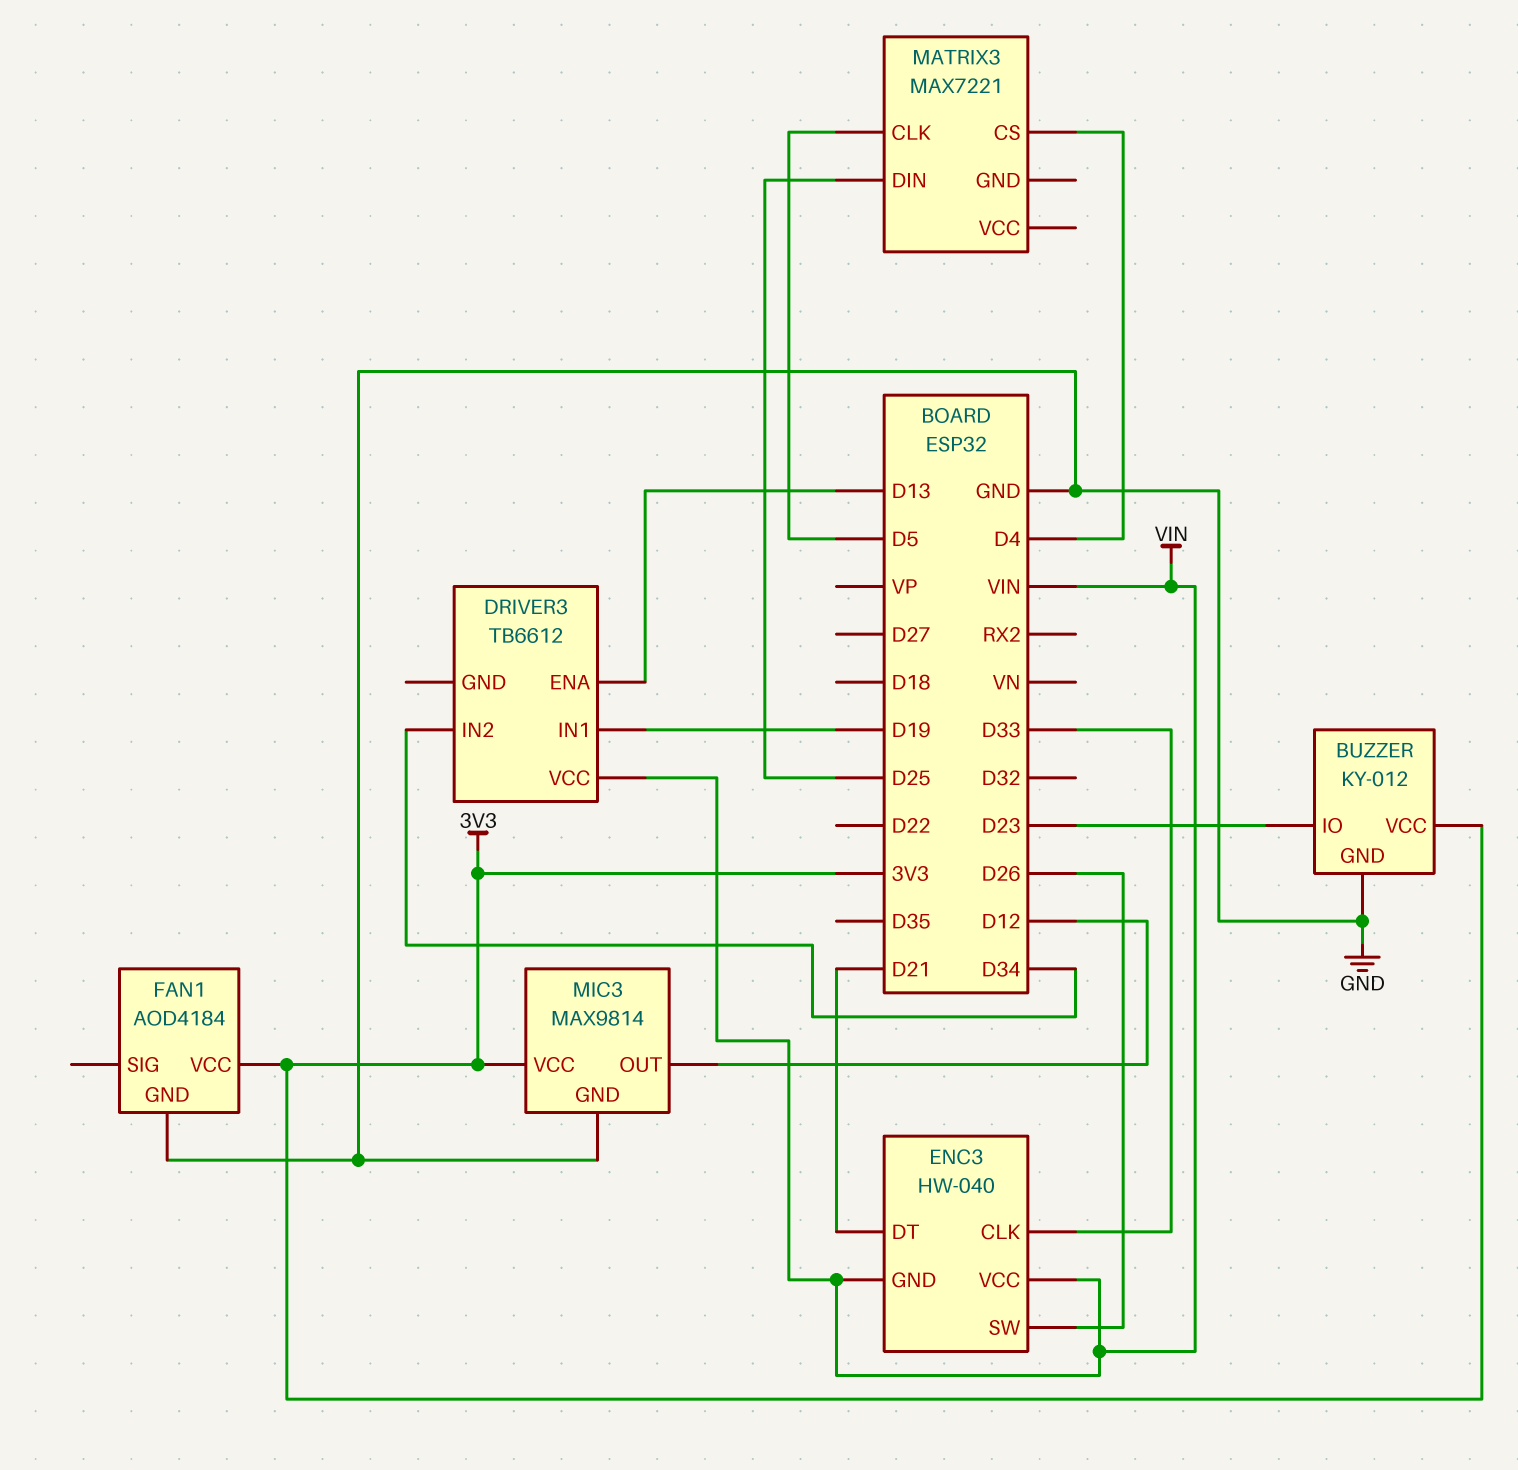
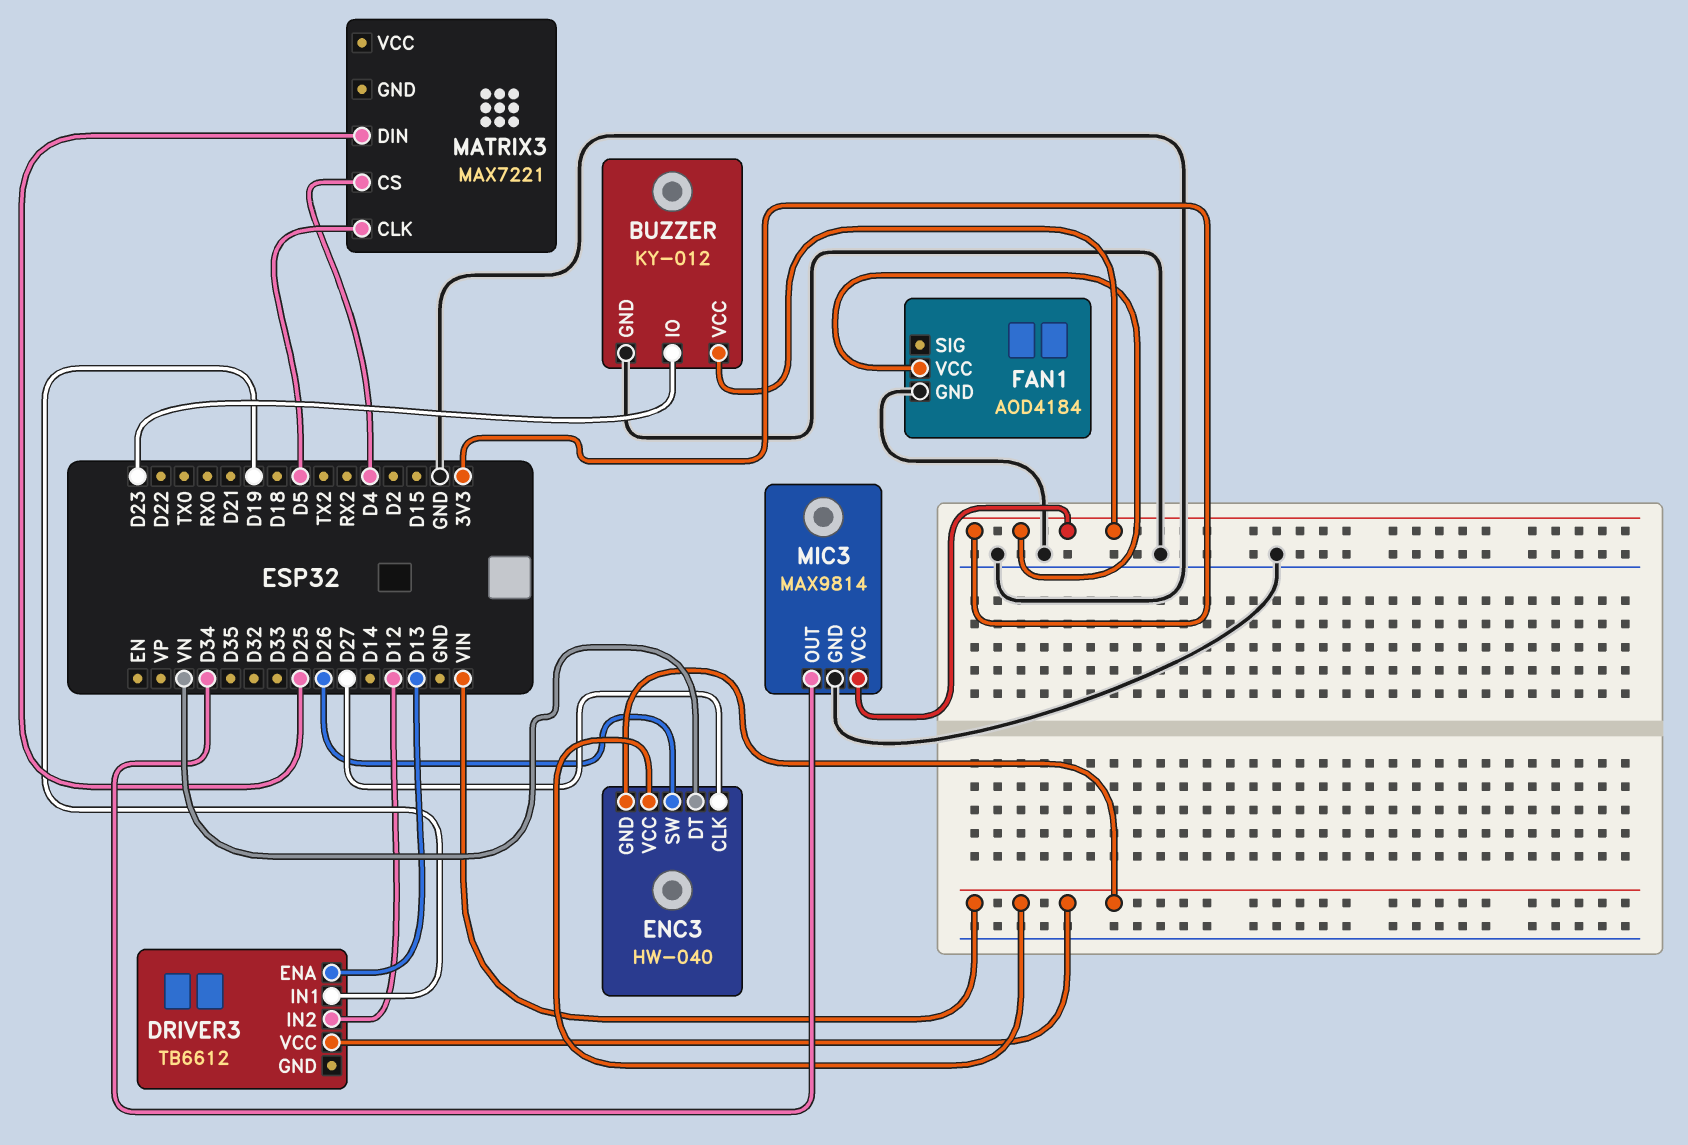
DRIVER3 pin IN2: D34 -> D12
ENC3 pin CLK: D33 -> D27
ENC3 pin DT: D21 -> VN
MIC3 pin OUT: D12 -> D34

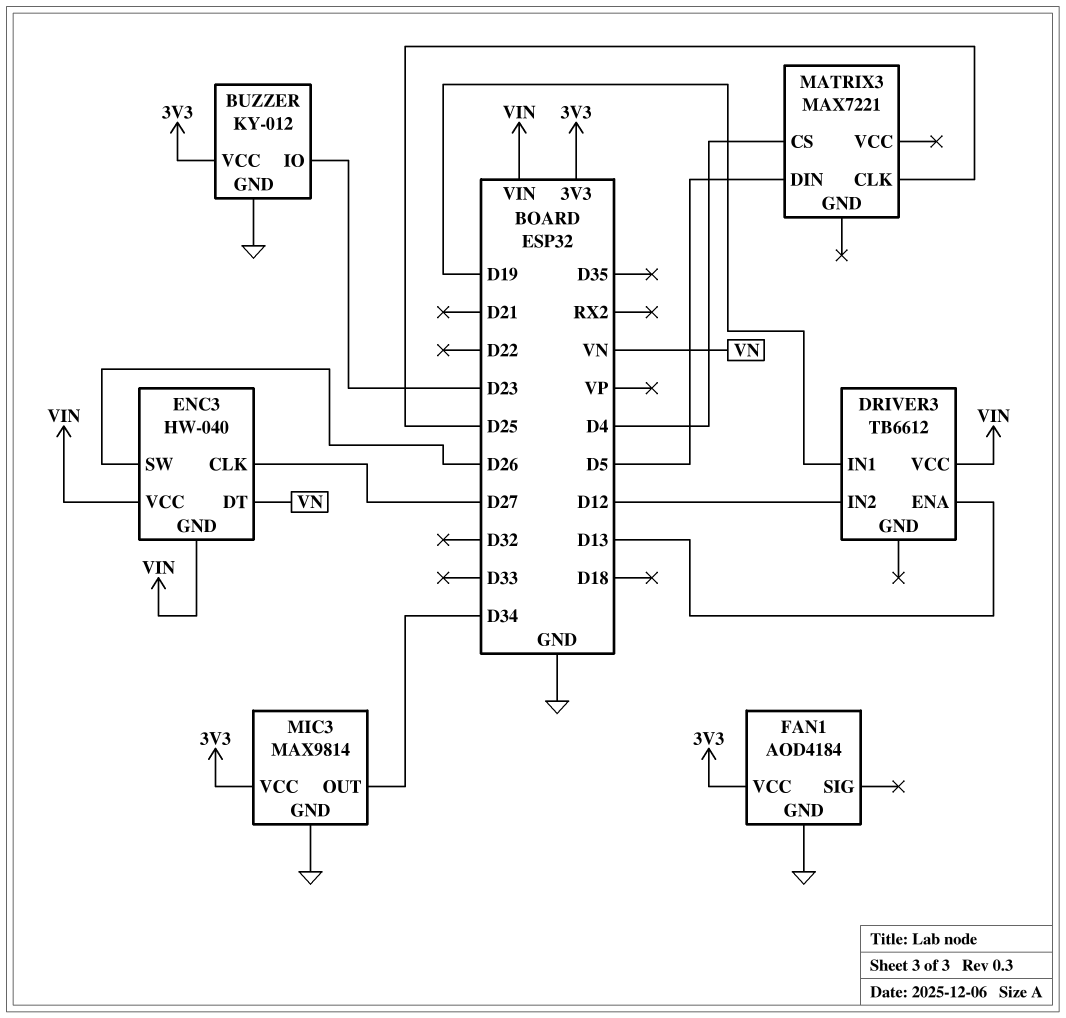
MATRIX3 pin CLK: D5 -> D25
MATRIX3 pin DIN: D25 -> D5

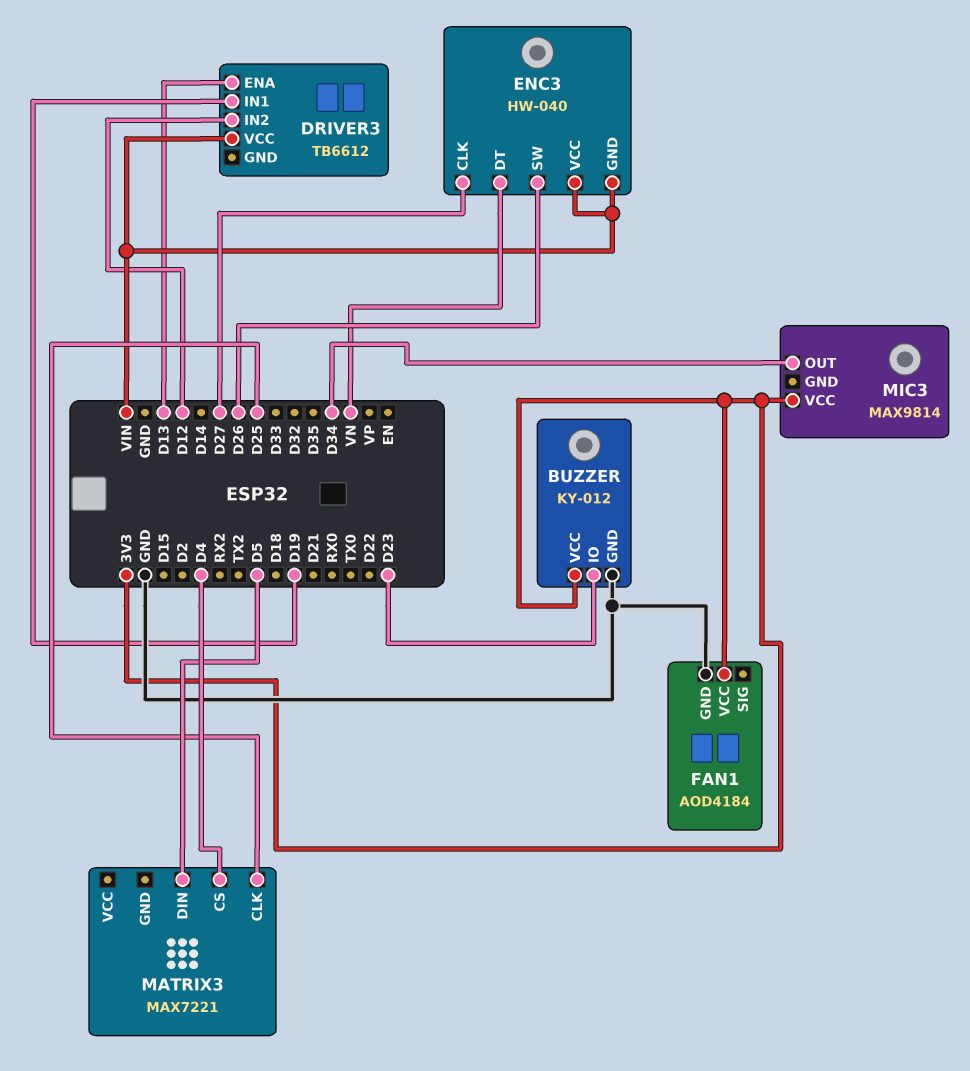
MIC3 pin GND: GND -> none

